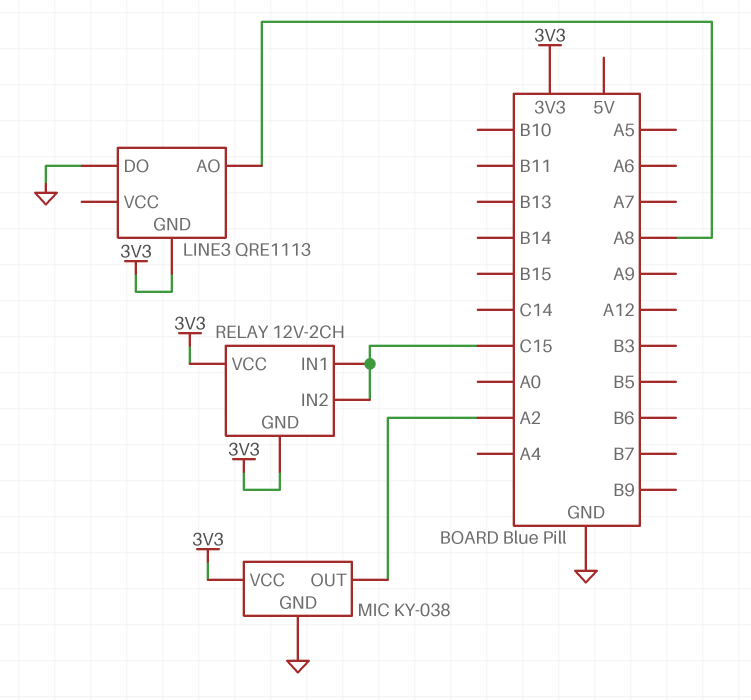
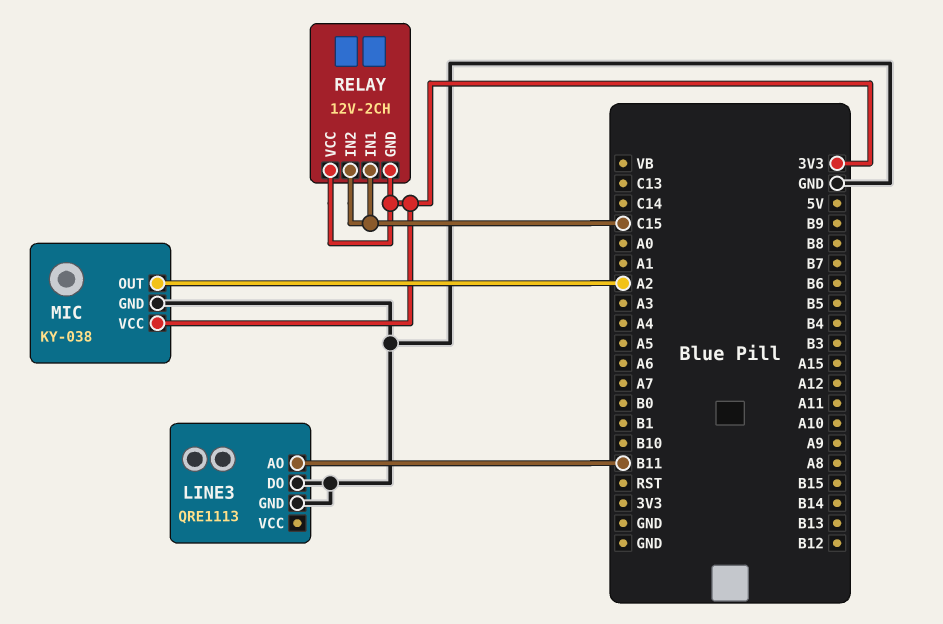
LINE3 pin AO: A8 -> B11
LINE3 pin GND: 3V3 -> GND

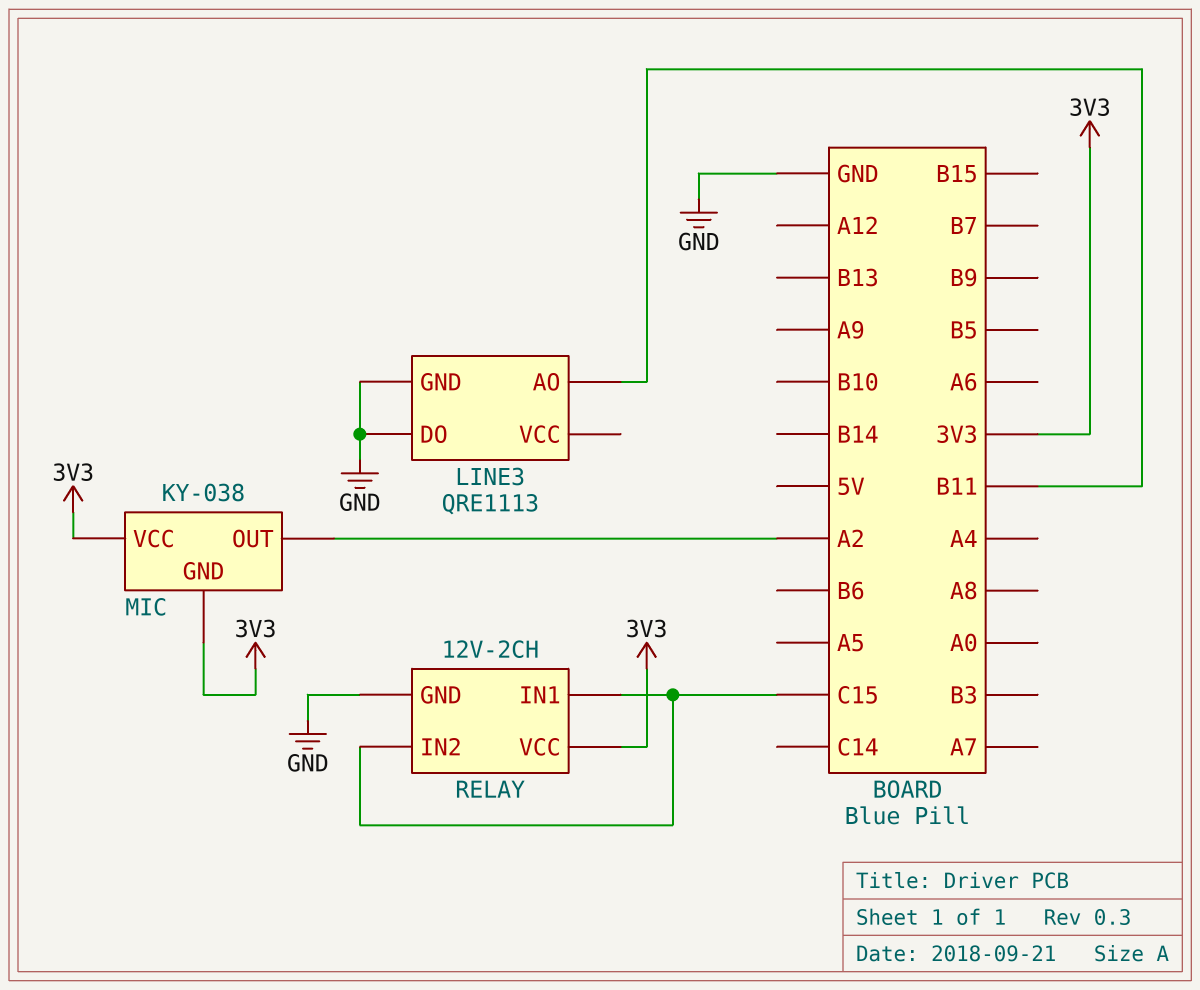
MIC pin GND: GND -> 3V3
RELAY pin GND: 3V3 -> GND

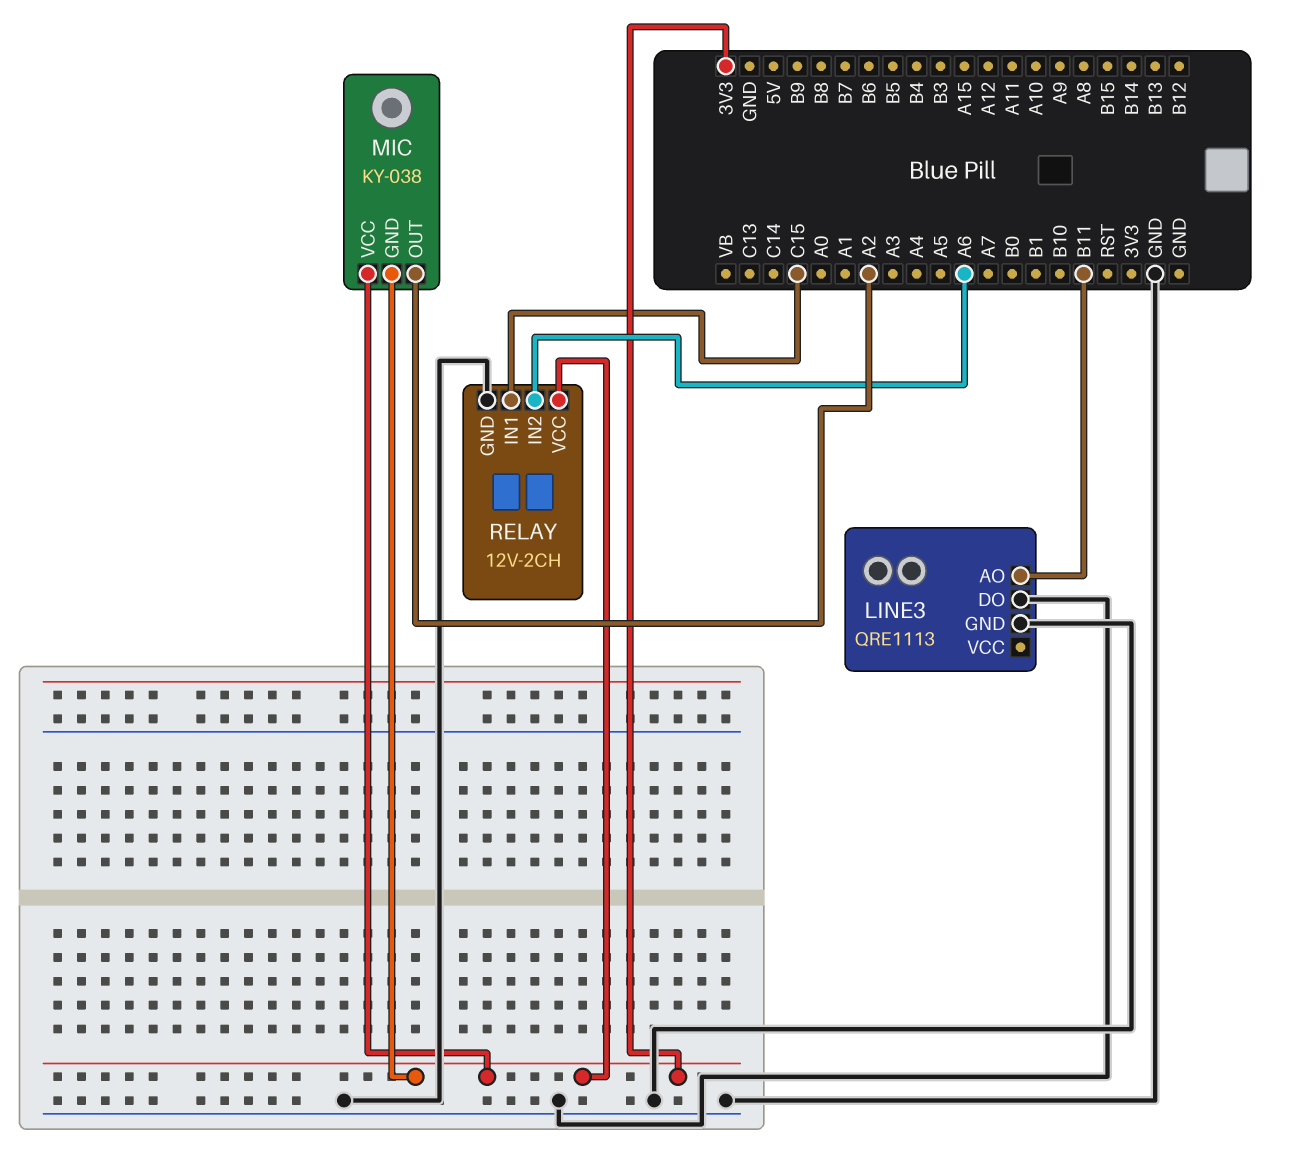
RELAY pin IN2: C15 -> A6

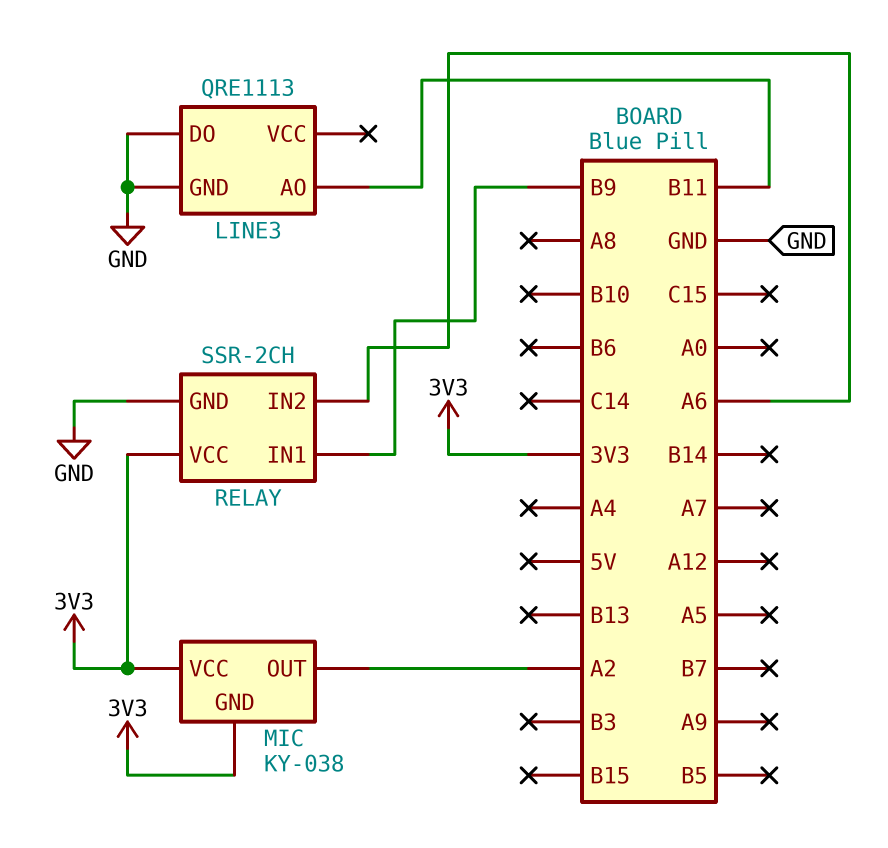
RELAY: 12V-2CH -> SSR-2CH
RELAY pin IN1: C15 -> B9

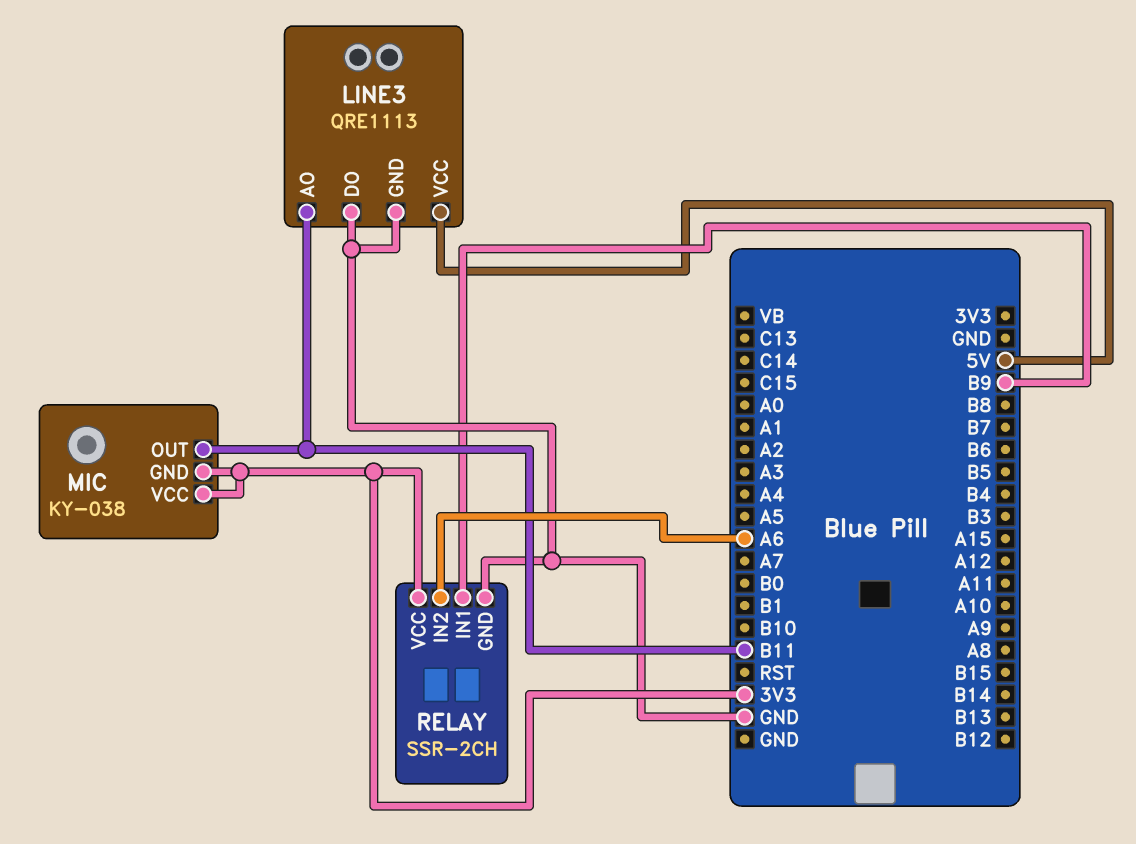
LINE3 pin VCC: none -> 5V
MIC pin OUT: A2 -> B11

